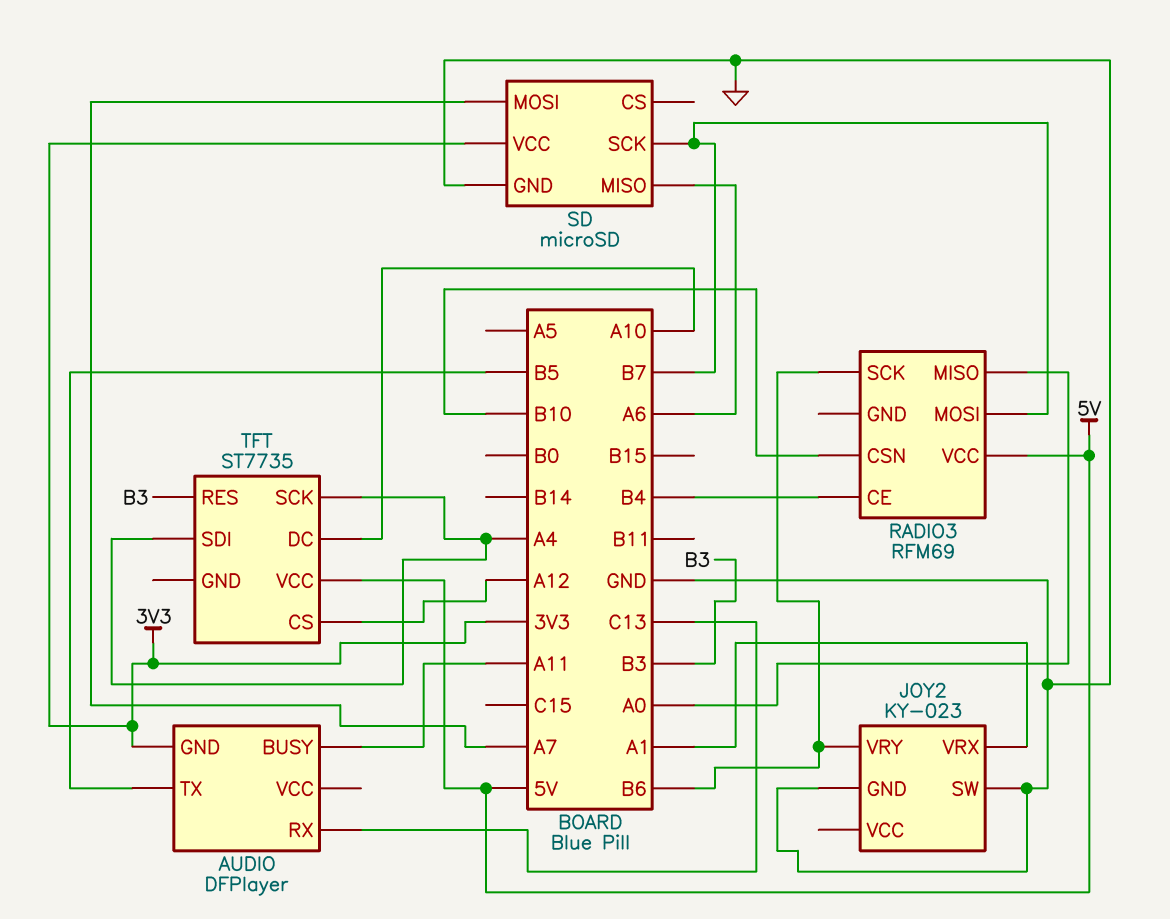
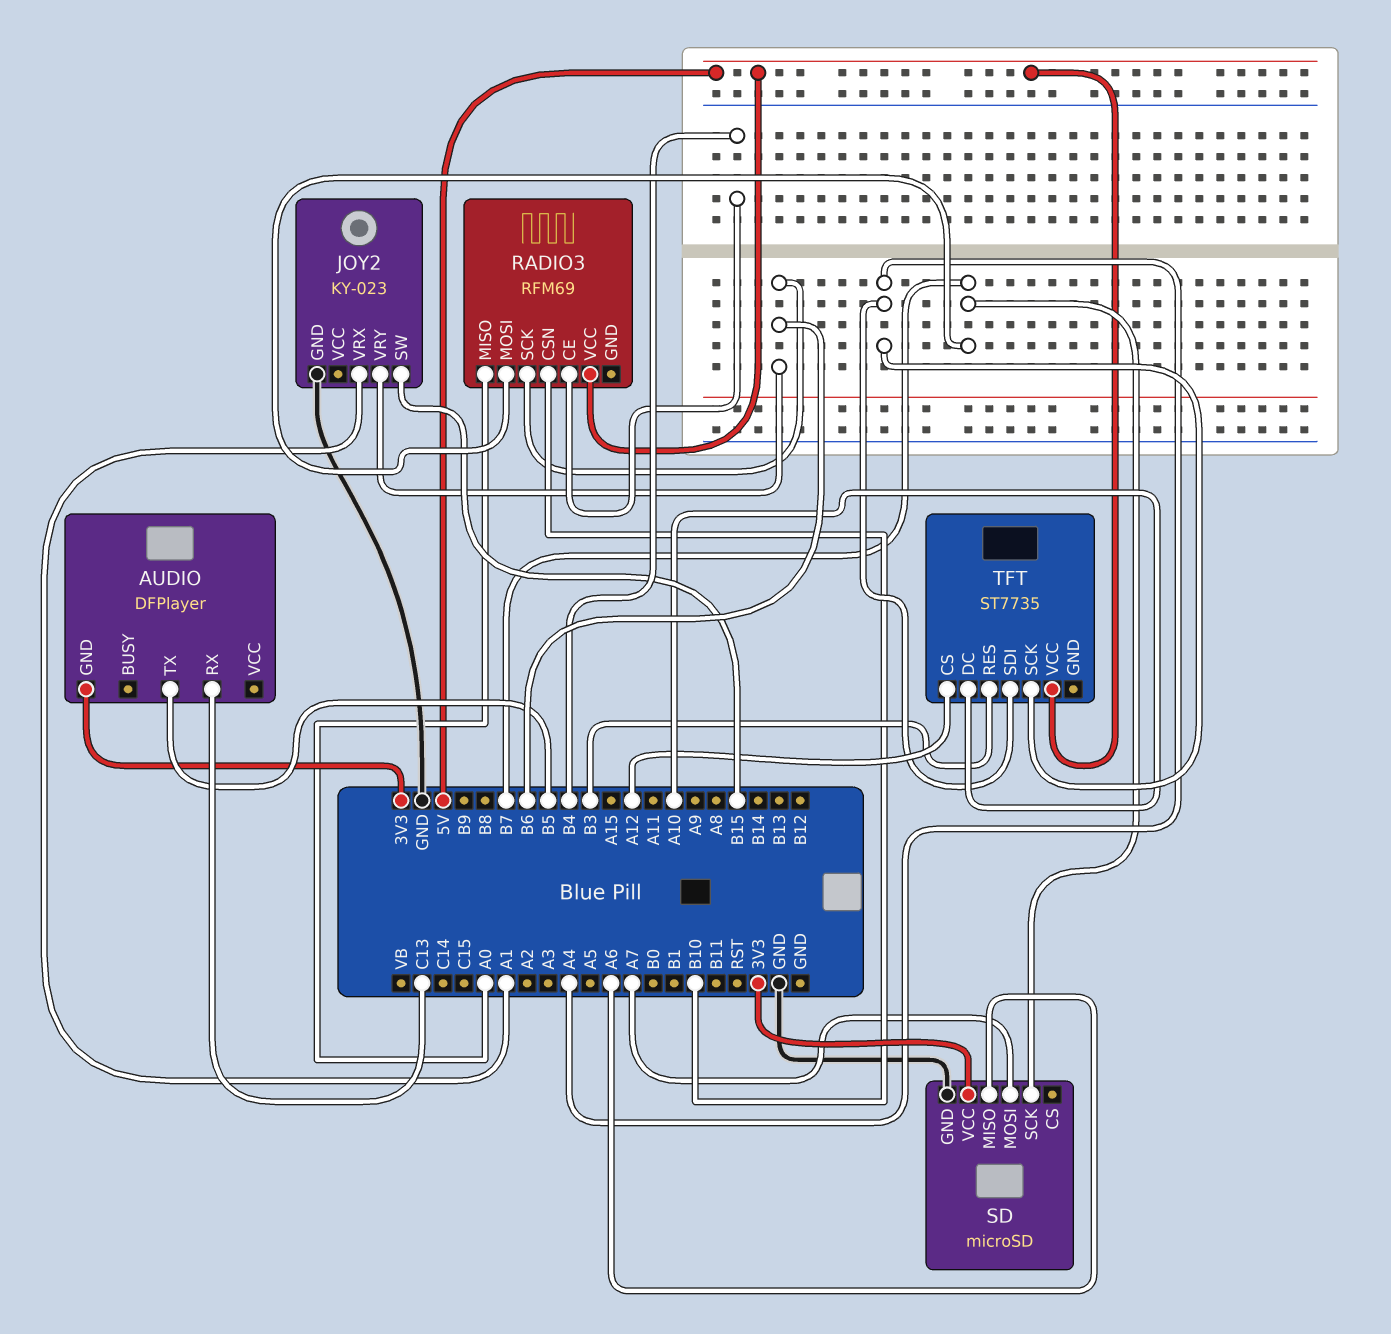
AUDIO pin BUSY: A11 -> none
JOY2 pin SW: GND -> B15

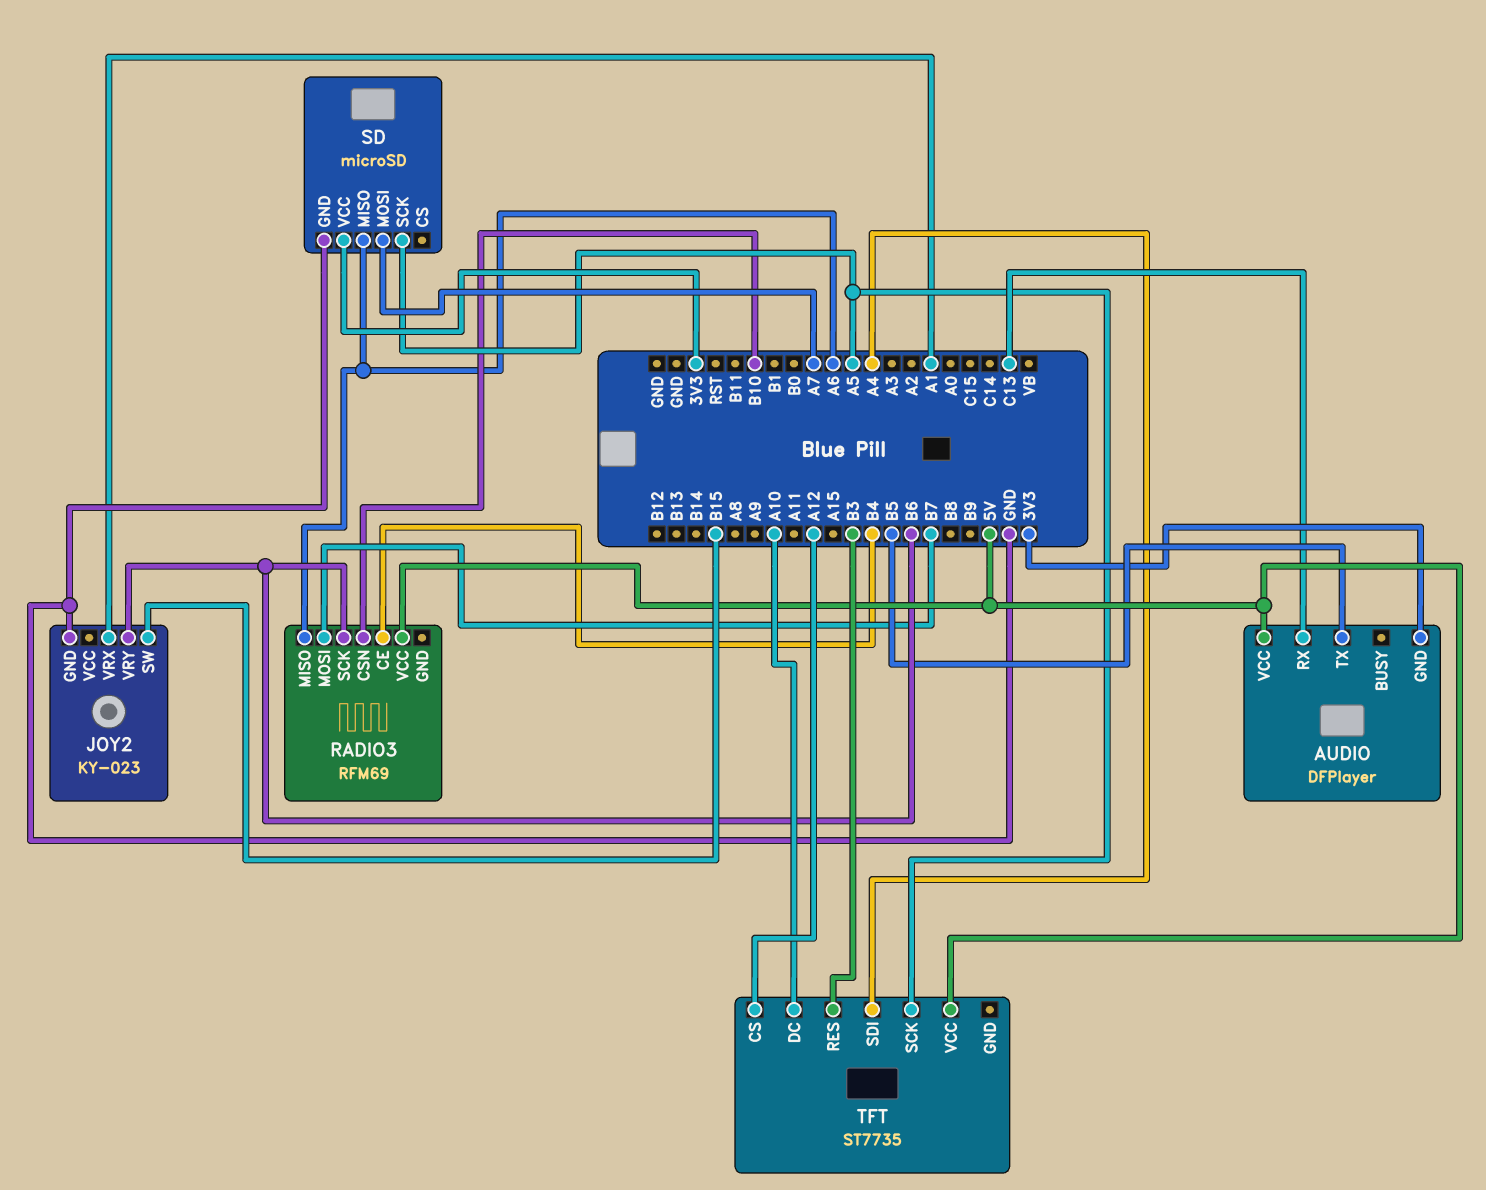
AUDIO pin VCC: none -> 5V
RADIO3 pin MISO: A0 -> A6
SD pin SCK: B7 -> A5
TFT pin SCK: A4 -> A5

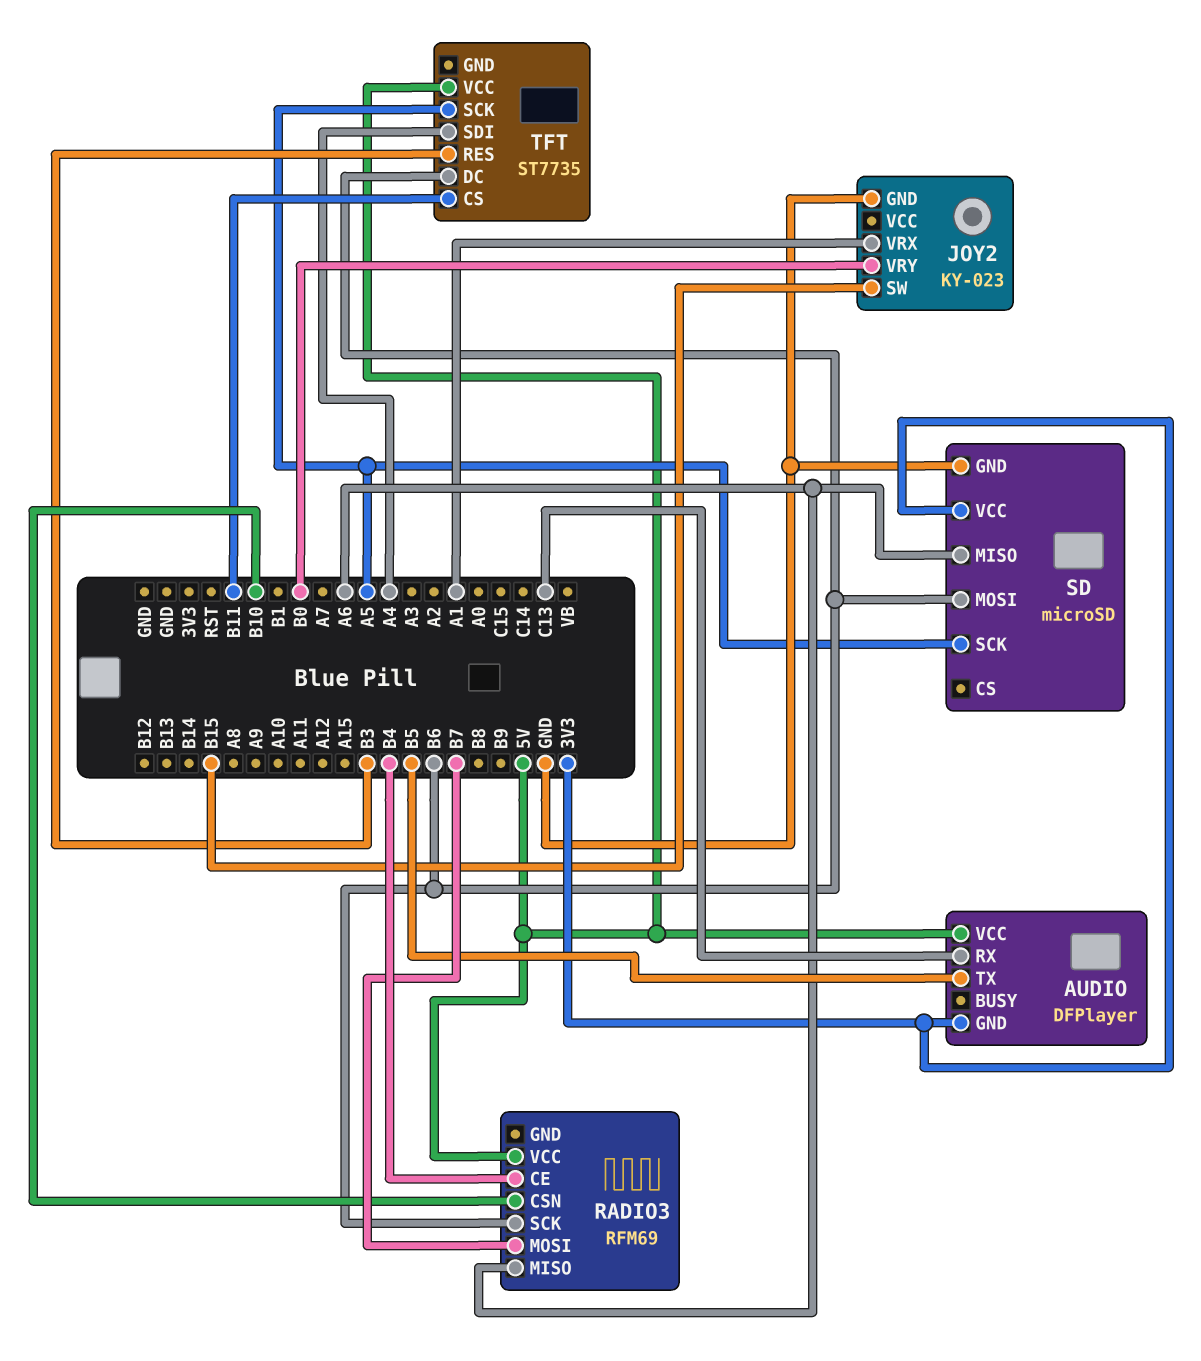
JOY2 pin VRY: B6 -> B0
SD pin MOSI: A7 -> B6
TFT pin CS: A12 -> B11
TFT pin DC: A10 -> B6

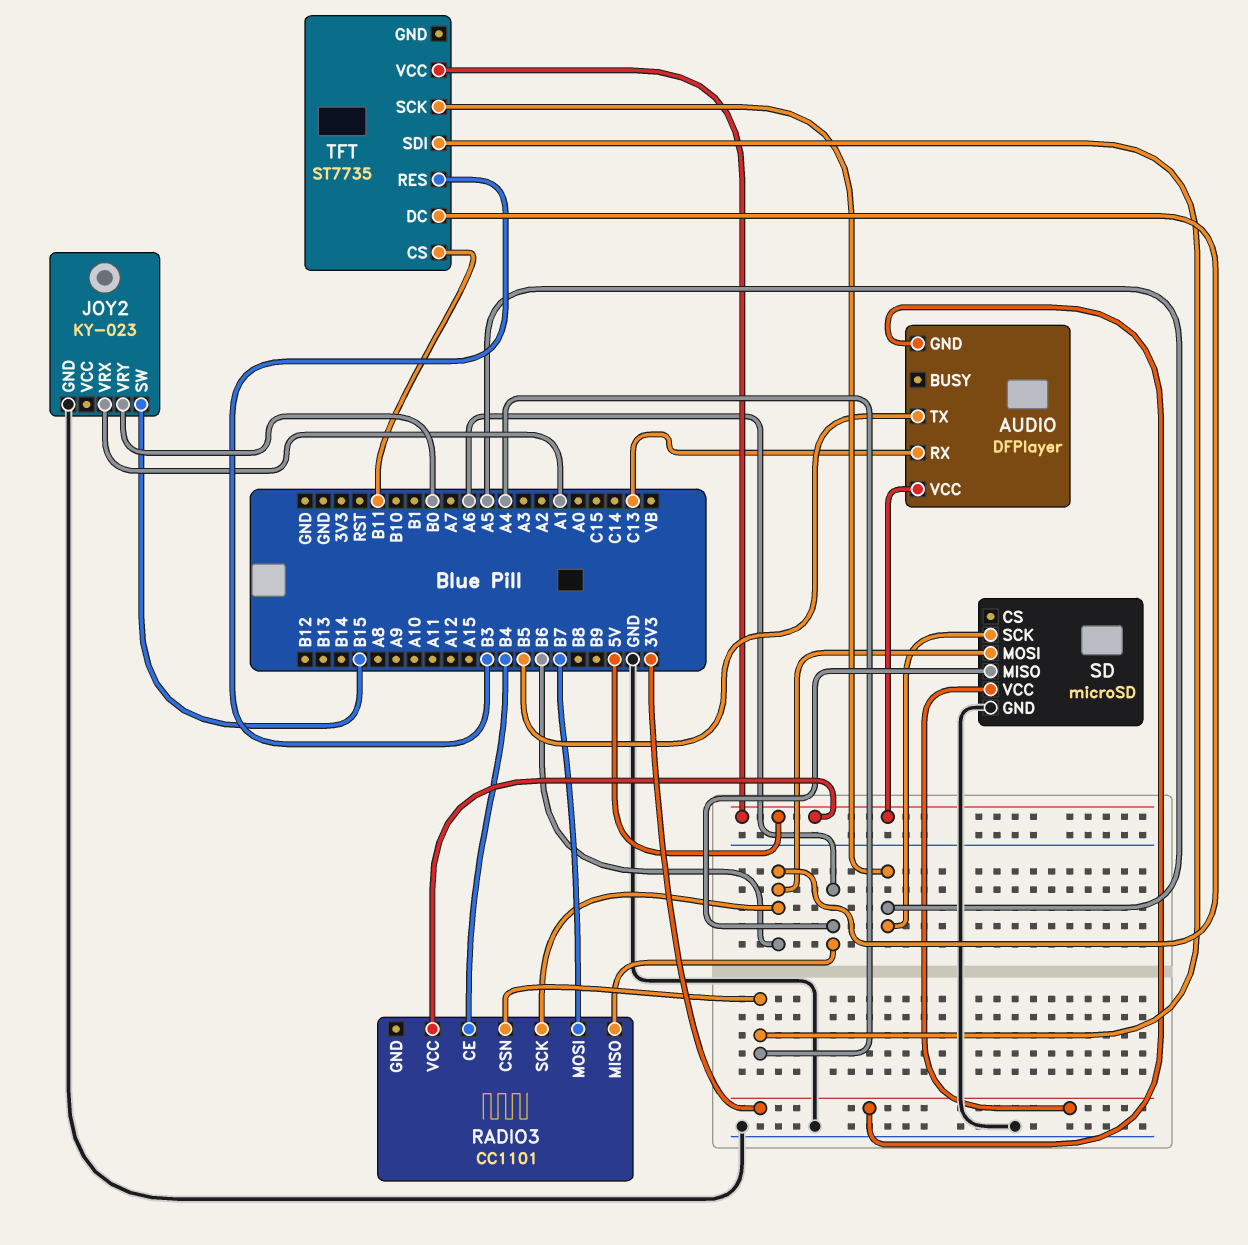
RADIO3: RFM69 -> CC1101
RADIO3 pin CSN: B10 -> A4

